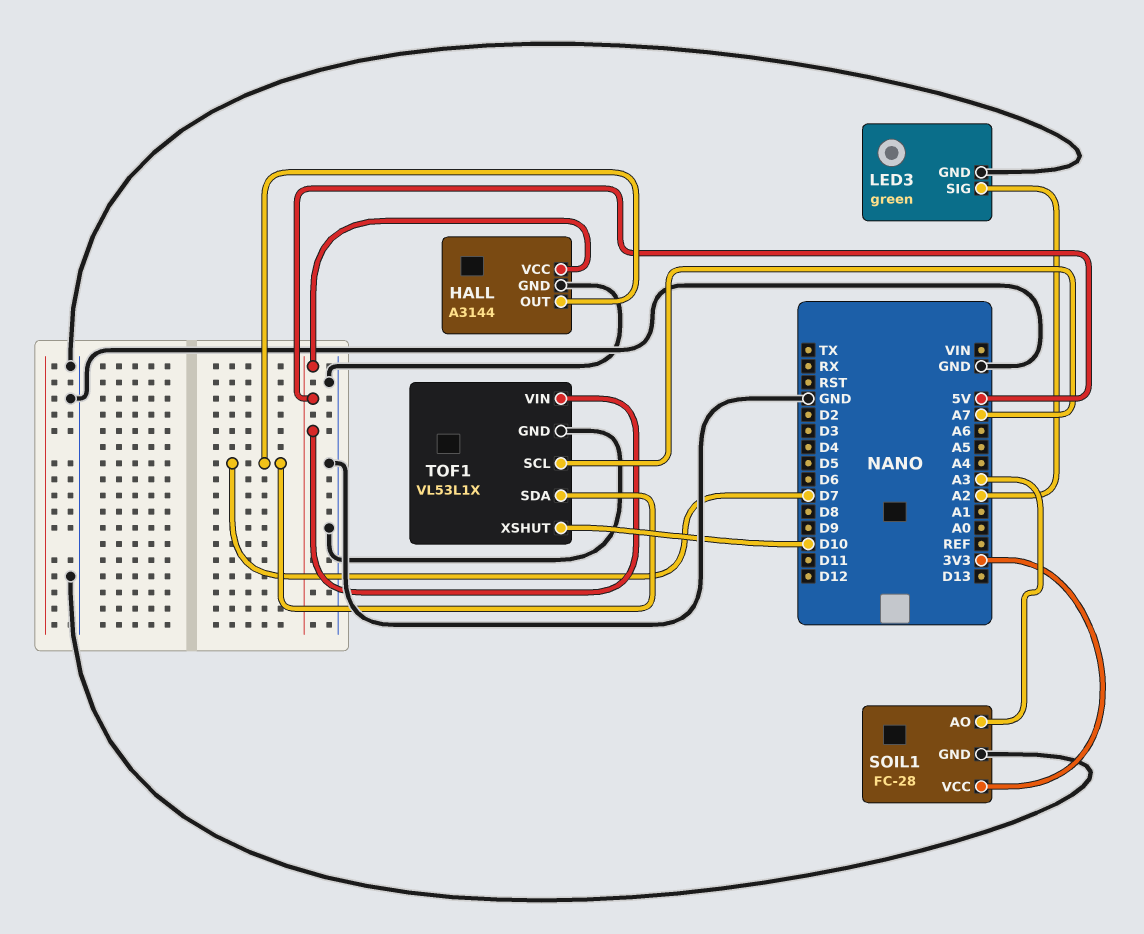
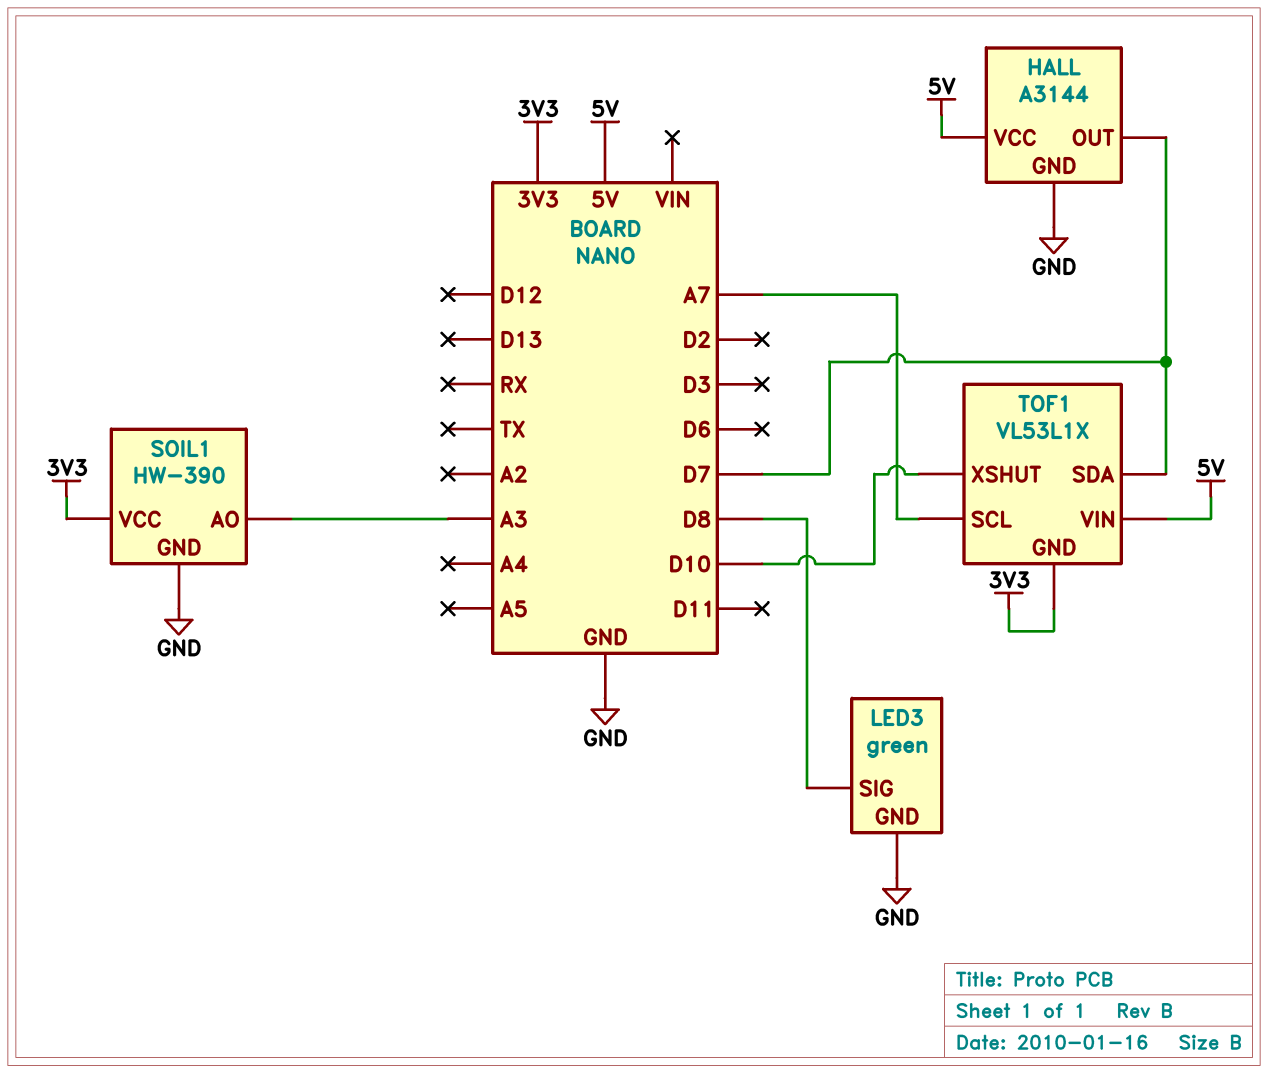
LED3 pin SIG: A2 -> D8
SOIL1: FC-28 -> HW-390
TOF1 pin GND: GND -> 3V3

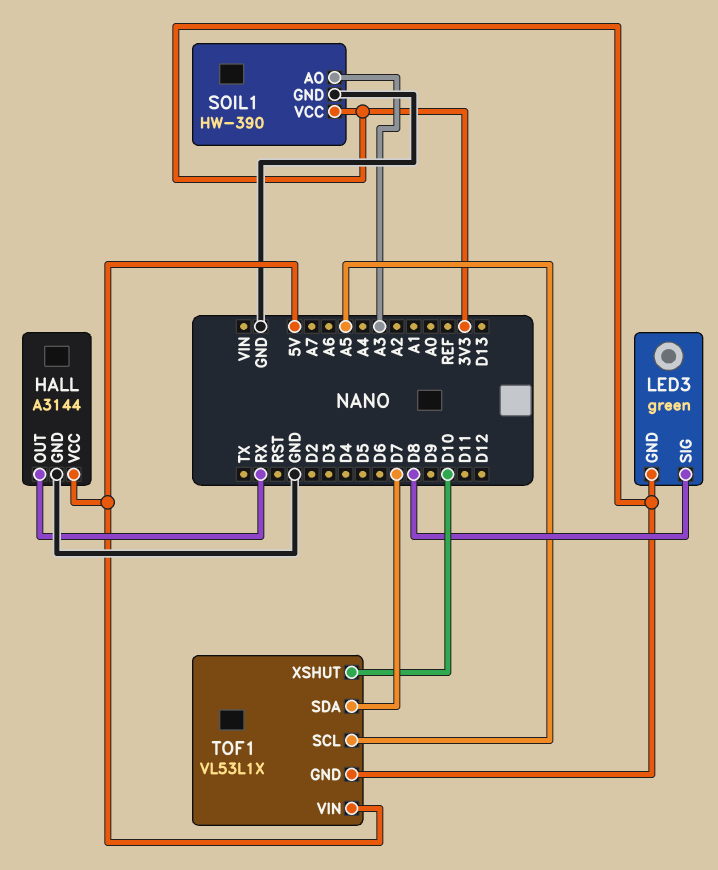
HALL pin OUT: D7 -> RX
LED3 pin GND: GND -> 3V3
TOF1 pin SCL: A7 -> A5

